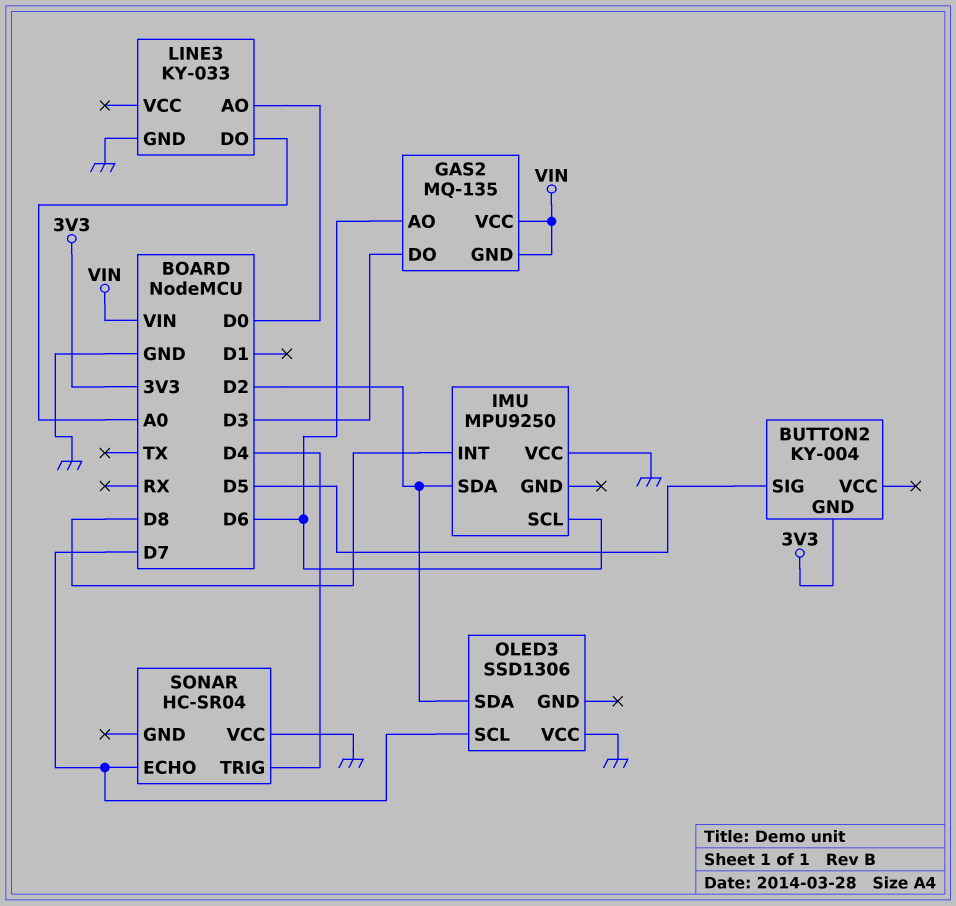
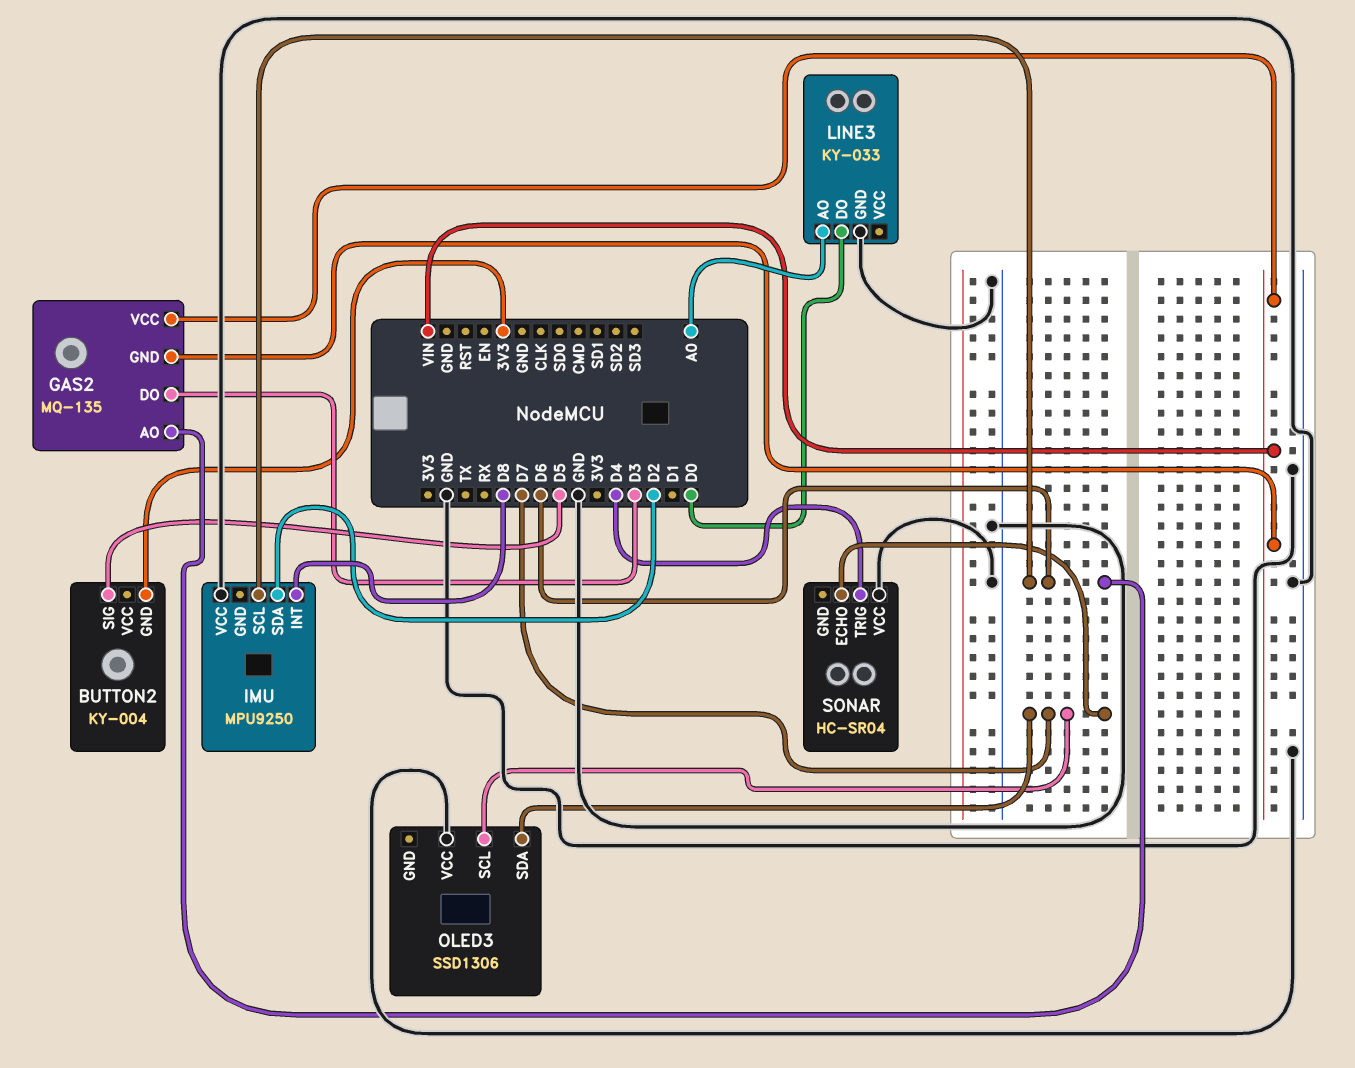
LINE3 pin AO: D0 -> A0
LINE3 pin DO: A0 -> D0
OLED3 pin SDA: D2 -> D7

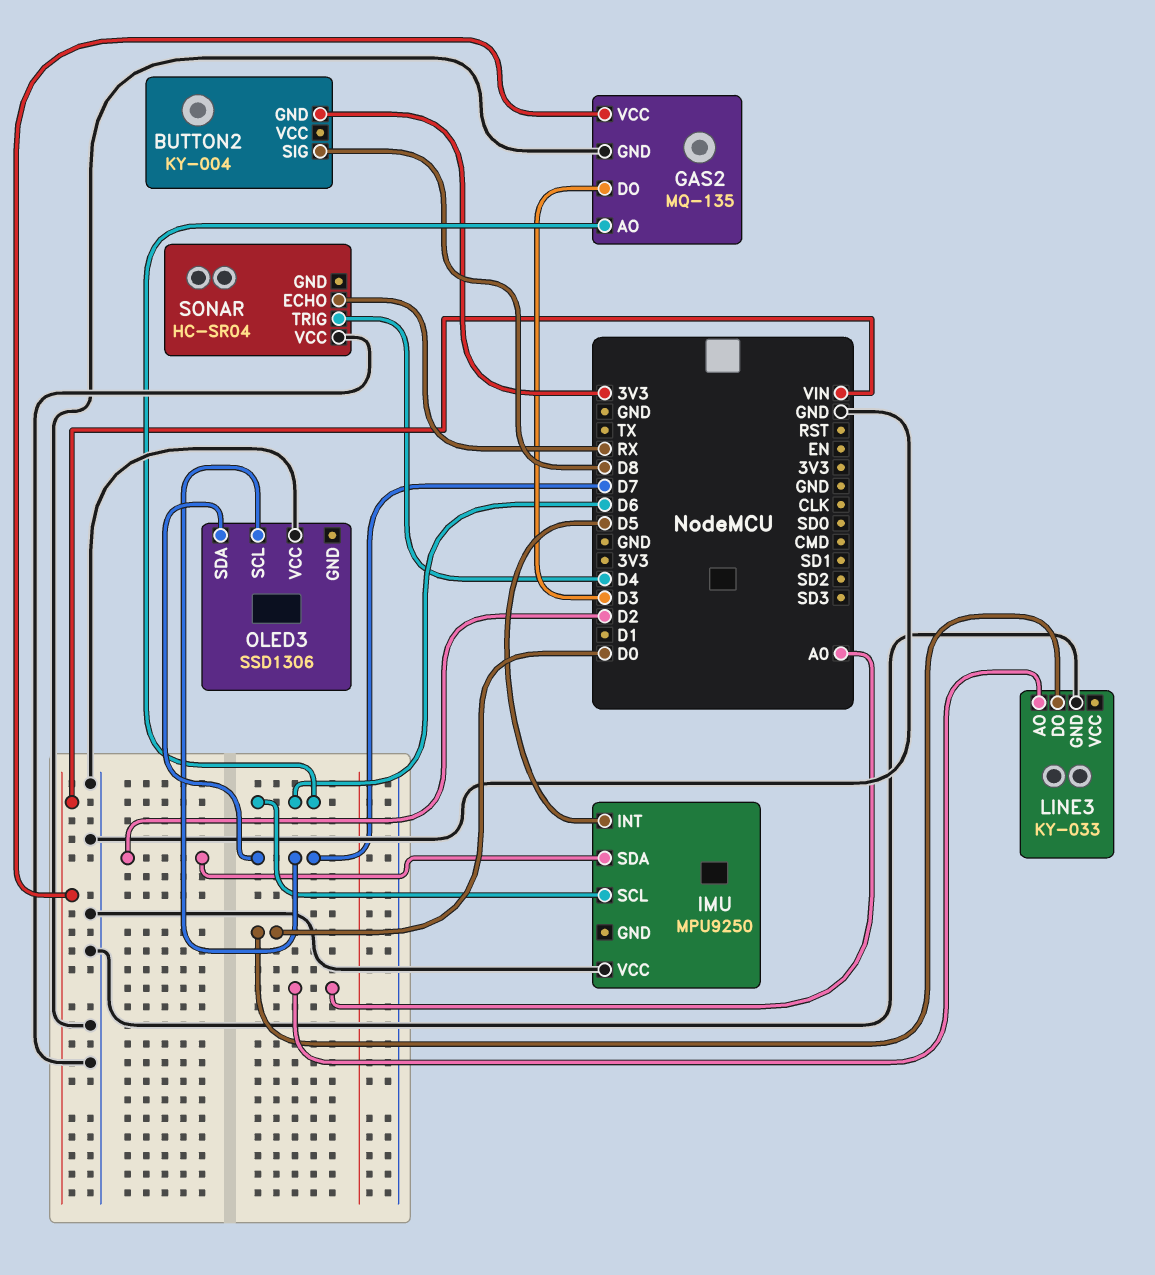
BUTTON2 pin SIG: D5 -> D8
GAS2 pin GND: VIN -> GND
IMU pin INT: D8 -> D5
SONAR pin ECHO: D7 -> RX

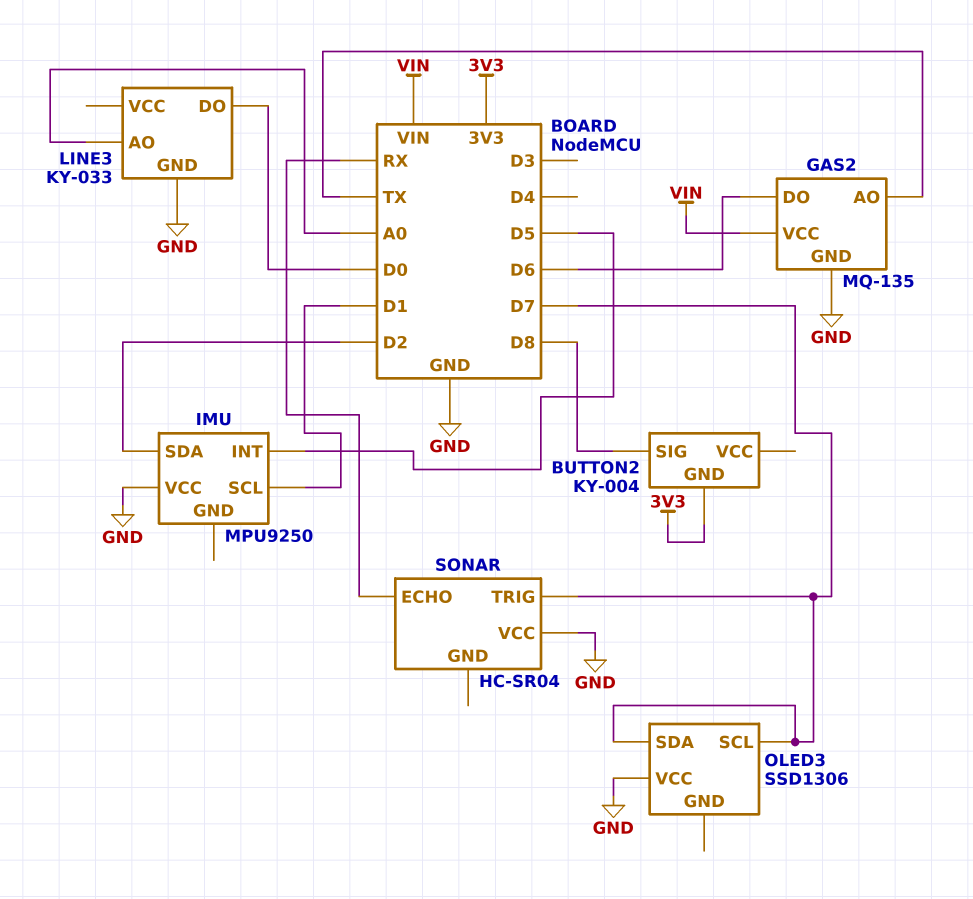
GAS2 pin AO: D6 -> TX
GAS2 pin DO: D3 -> D6
IMU pin SCL: D6 -> D1
SONAR pin TRIG: D4 -> D7

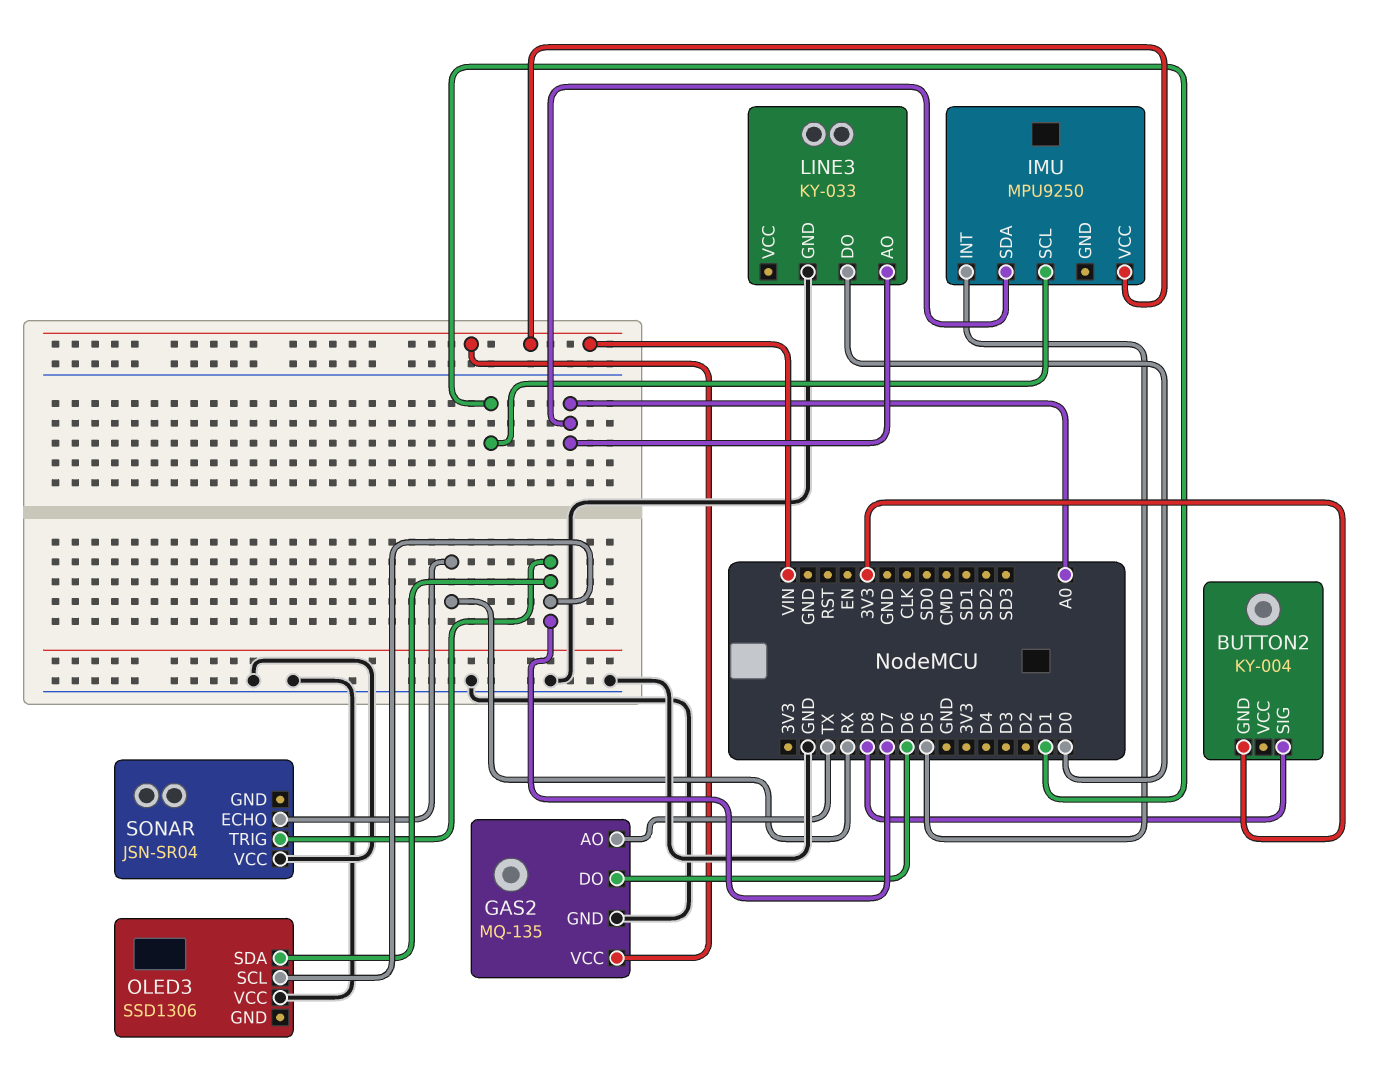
IMU pin SDA: D2 -> A0
IMU pin VCC: GND -> VIN
SONAR: HC-SR04 -> JSN-SR04

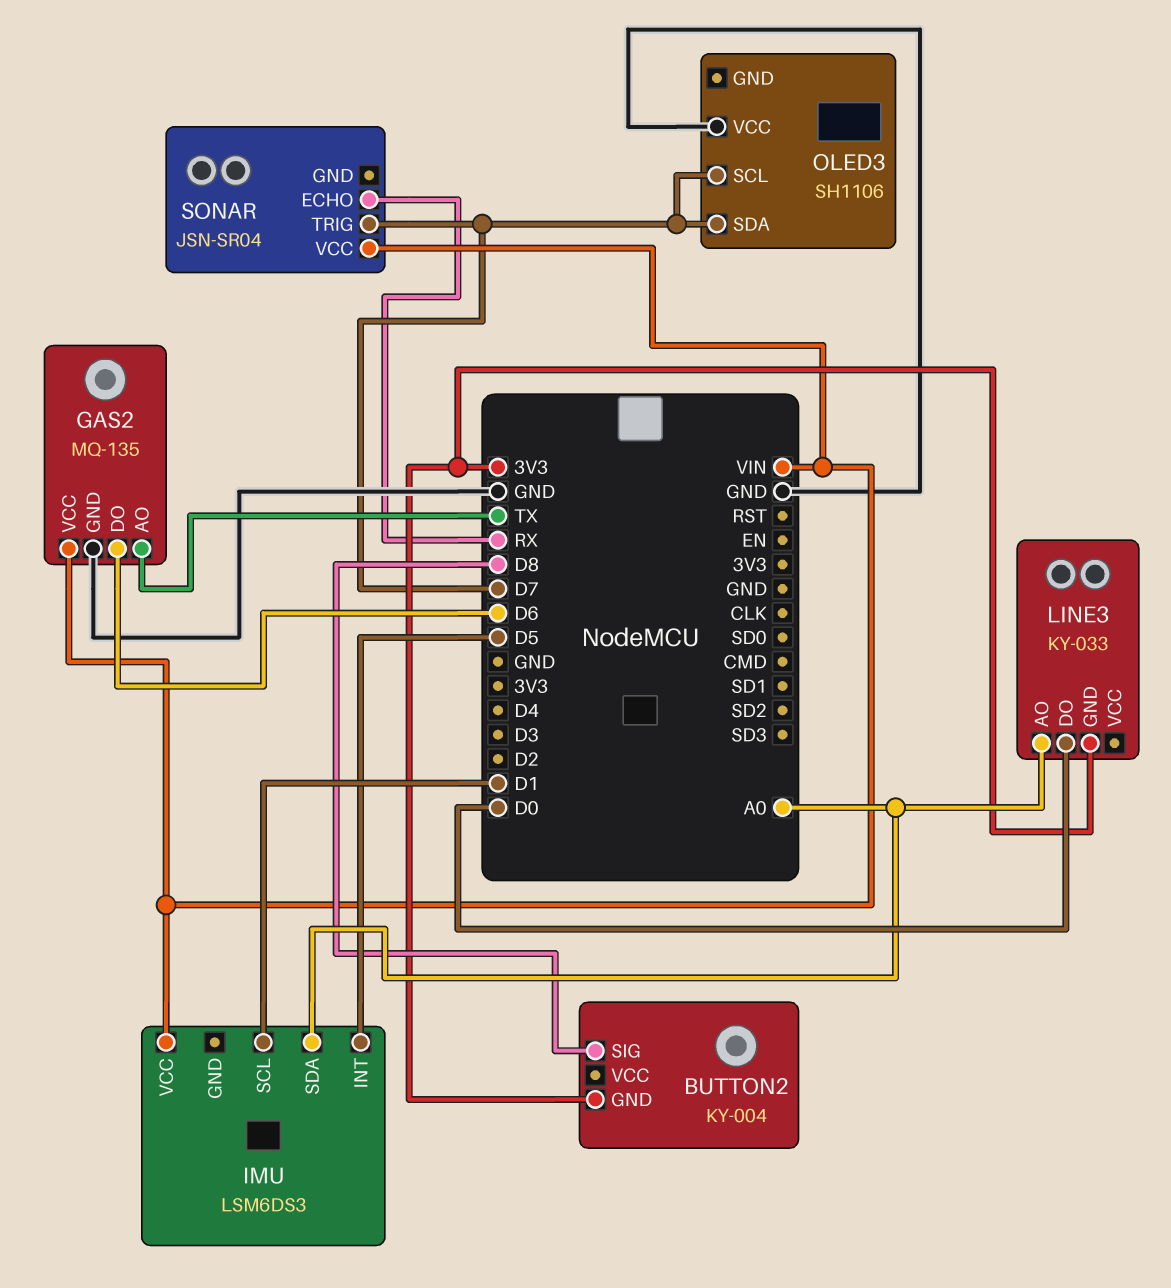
IMU: MPU9250 -> LSM6DS3
LINE3 pin GND: GND -> 3V3
OLED3: SSD1306 -> SH1106
SONAR pin VCC: GND -> VIN

